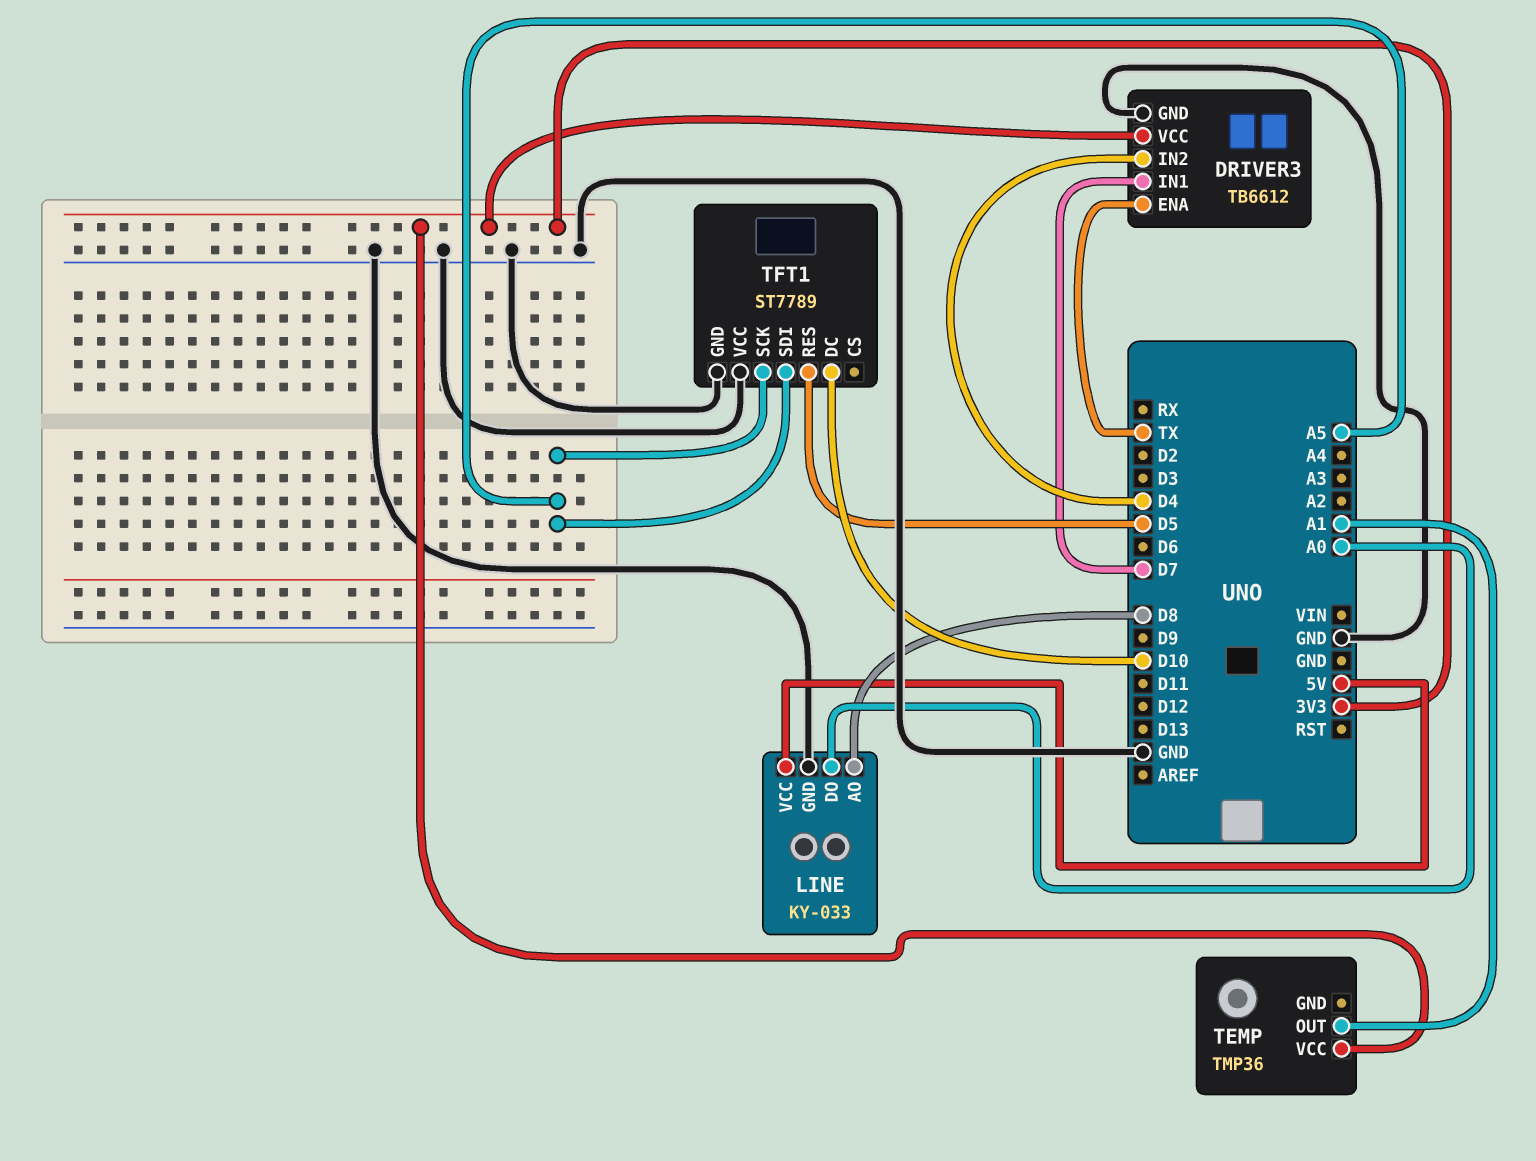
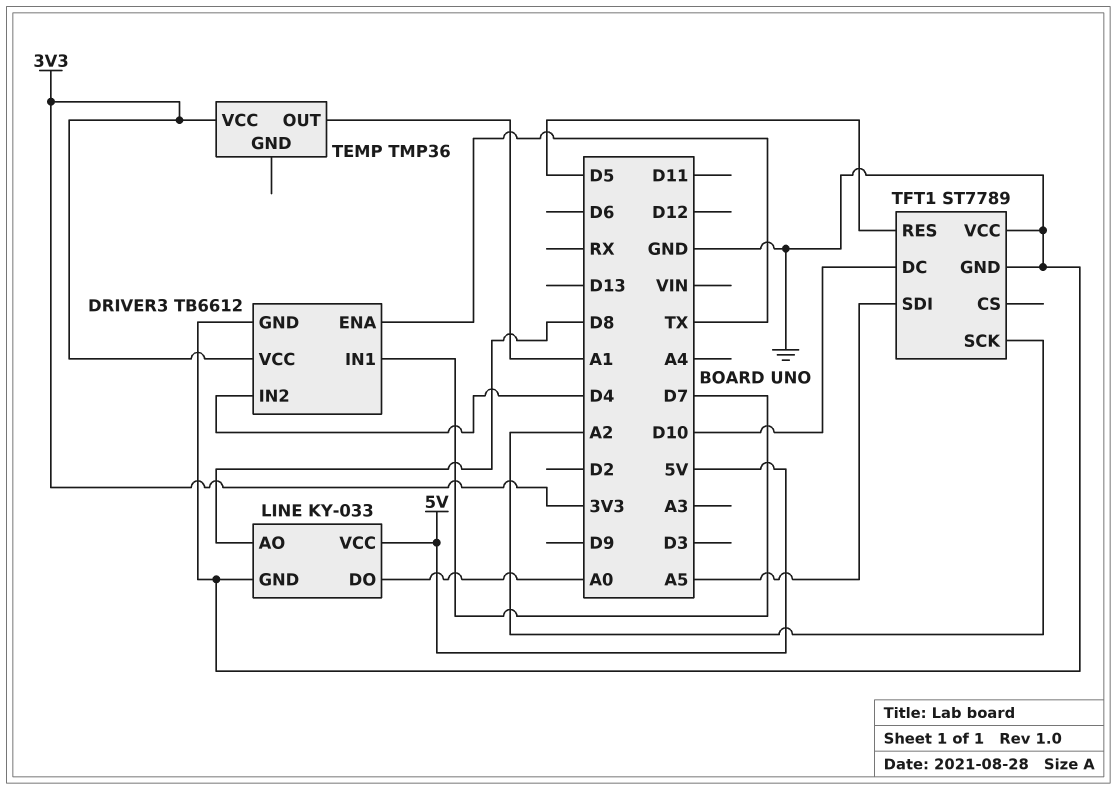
TFT1 pin SCK: A5 -> A2

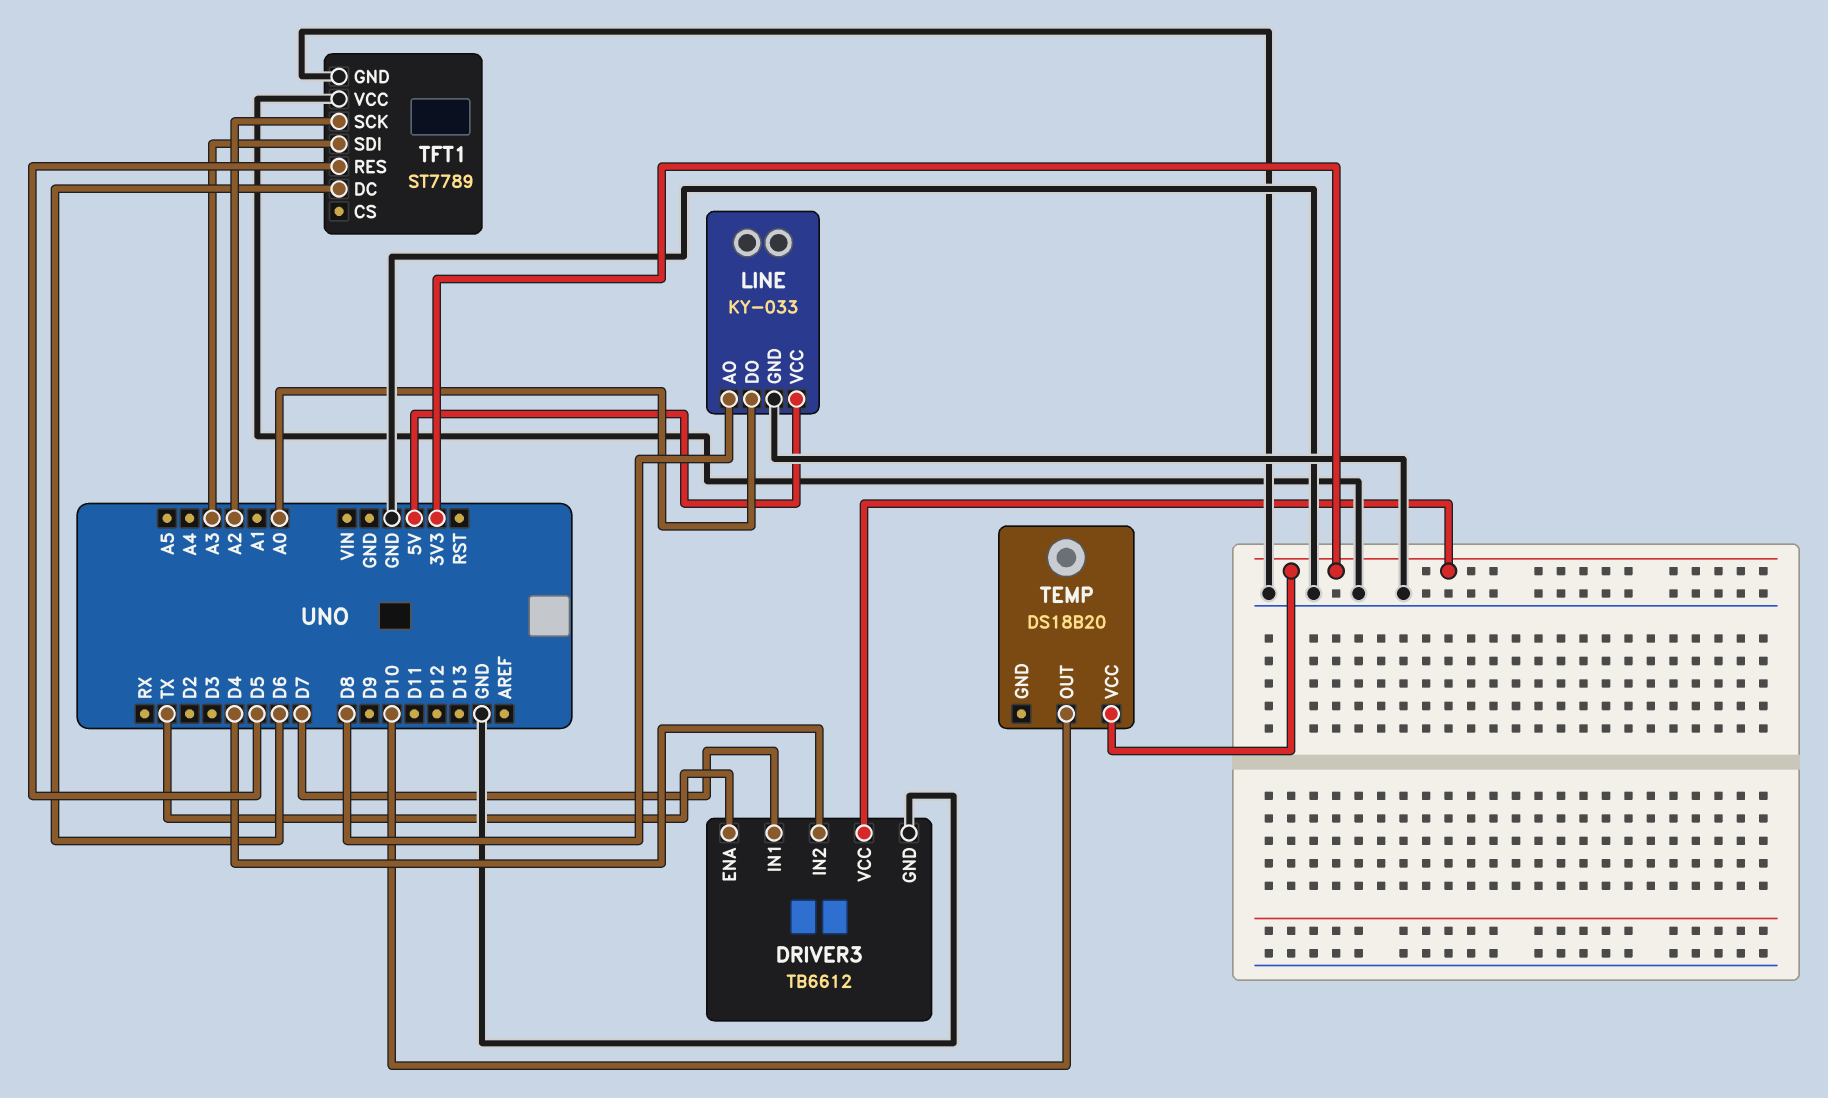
TEMP: TMP36 -> DS18B20
TEMP pin OUT: A1 -> D10
TFT1 pin DC: D10 -> D6
TFT1 pin SDI: A5 -> A3

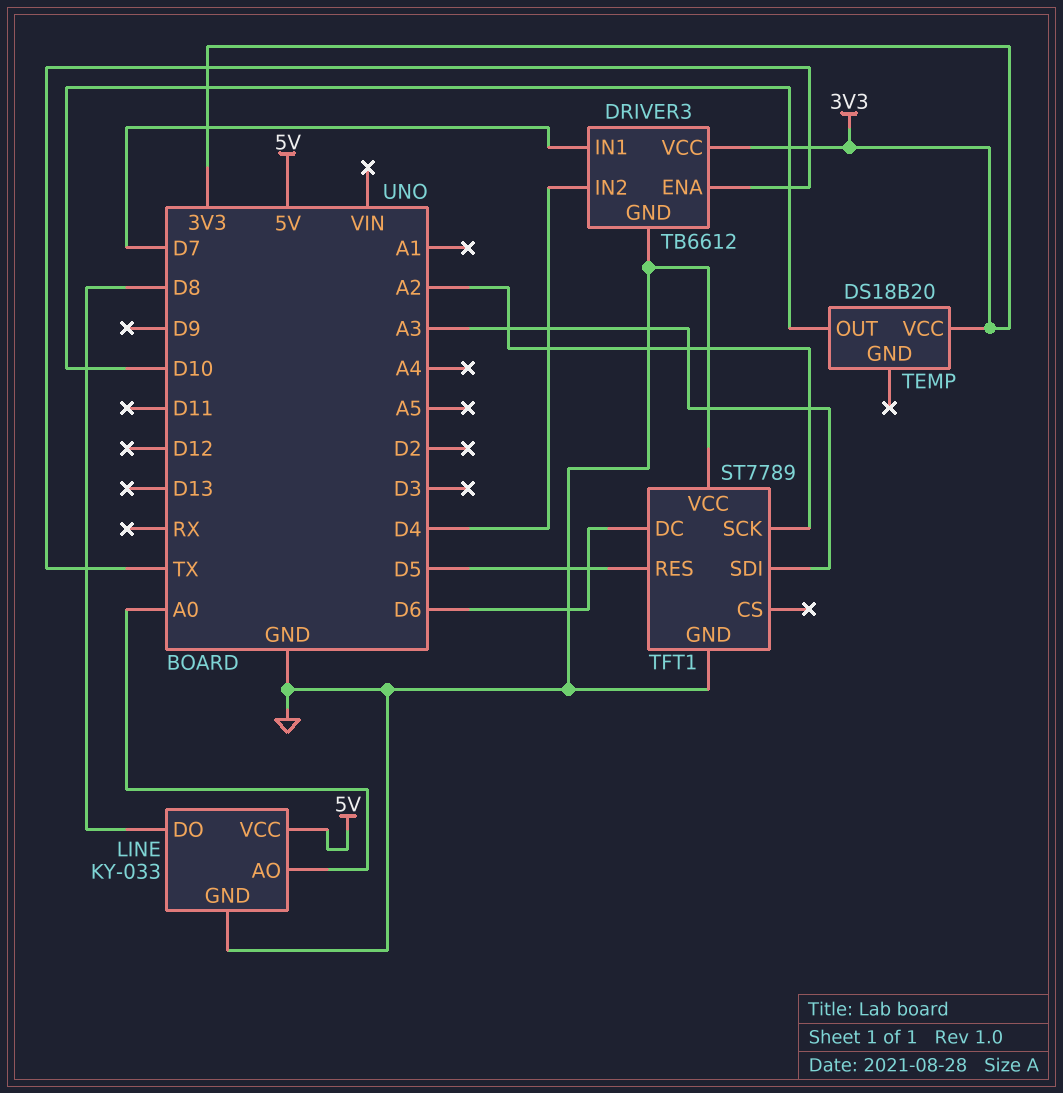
LINE pin AO: D8 -> A0
LINE pin DO: A0 -> D8

